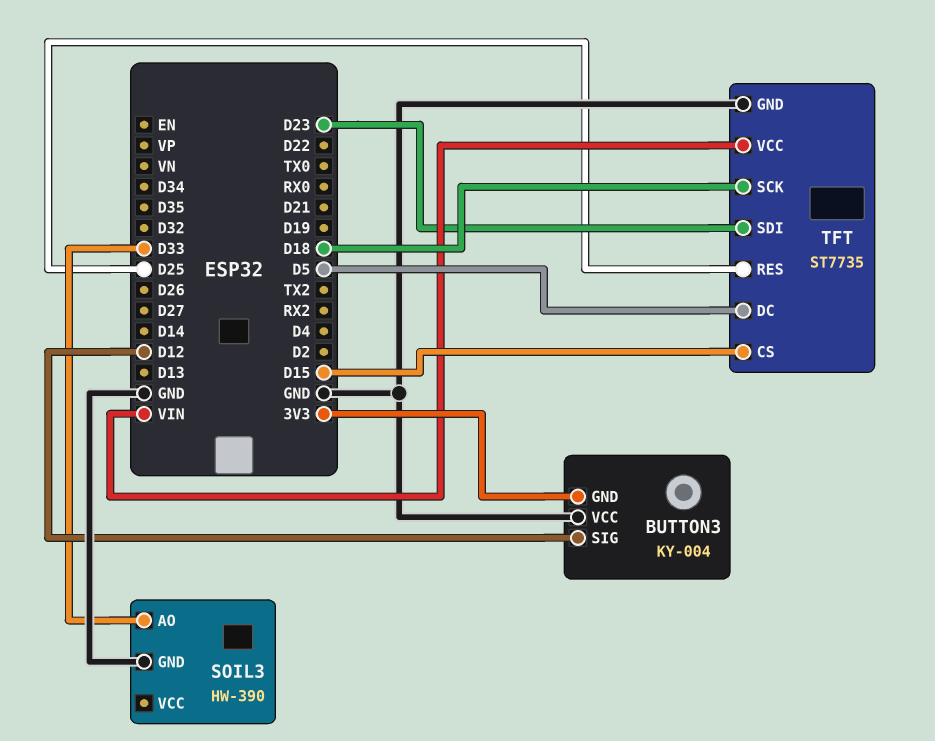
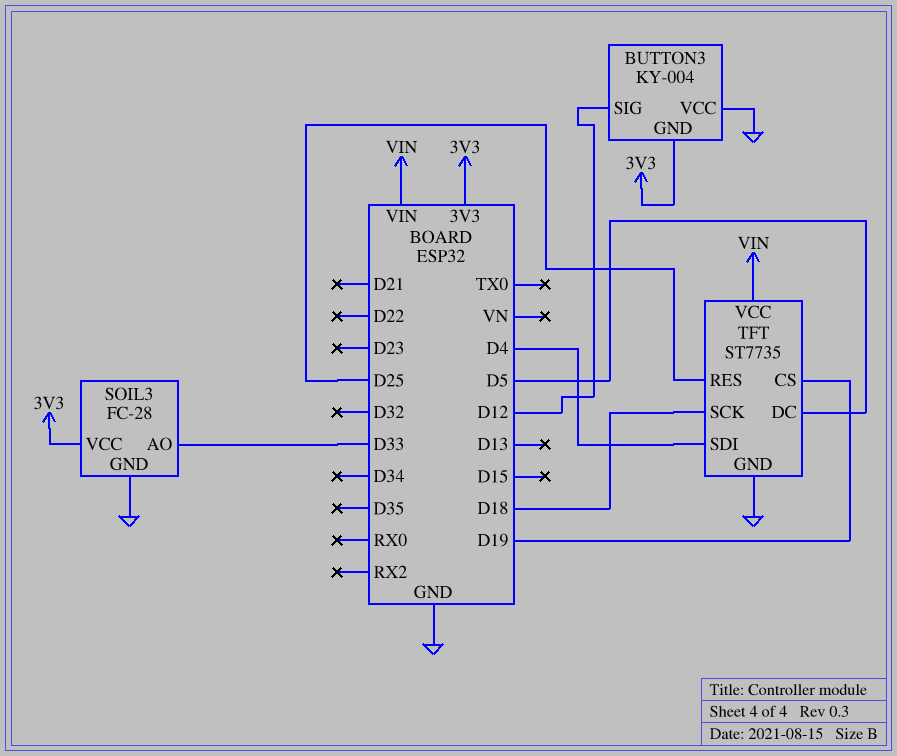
SOIL3: HW-390 -> FC-28
SOIL3 pin VCC: none -> 3V3
TFT pin CS: D15 -> D19
TFT pin SDI: D23 -> D4

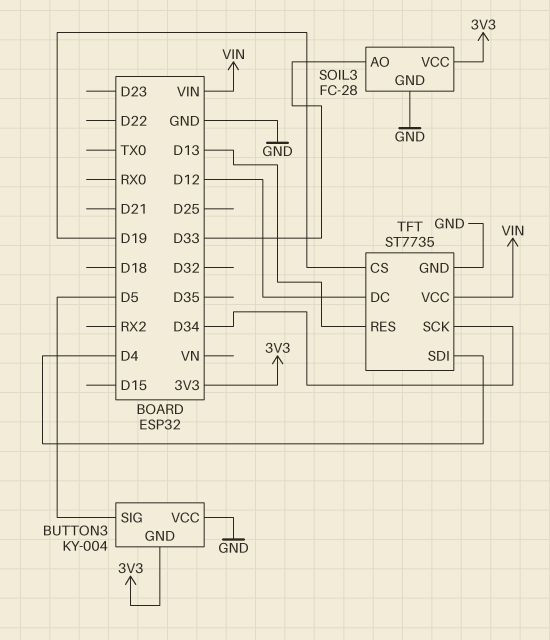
BUTTON3 pin SIG: D12 -> D5
TFT pin DC: D5 -> D12
TFT pin RES: D25 -> D13
TFT pin SCK: D18 -> D34

